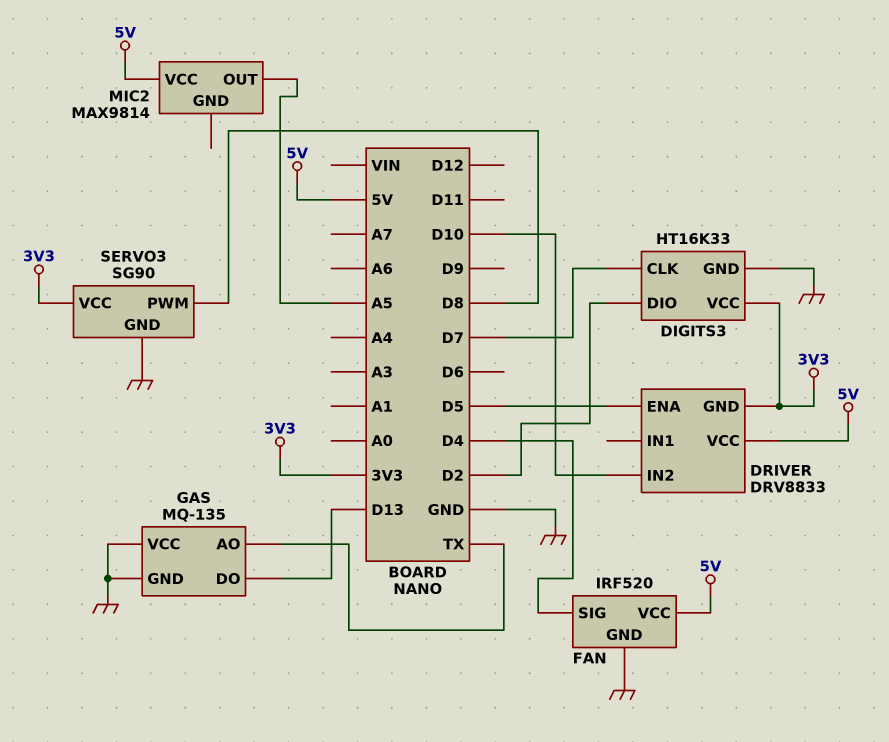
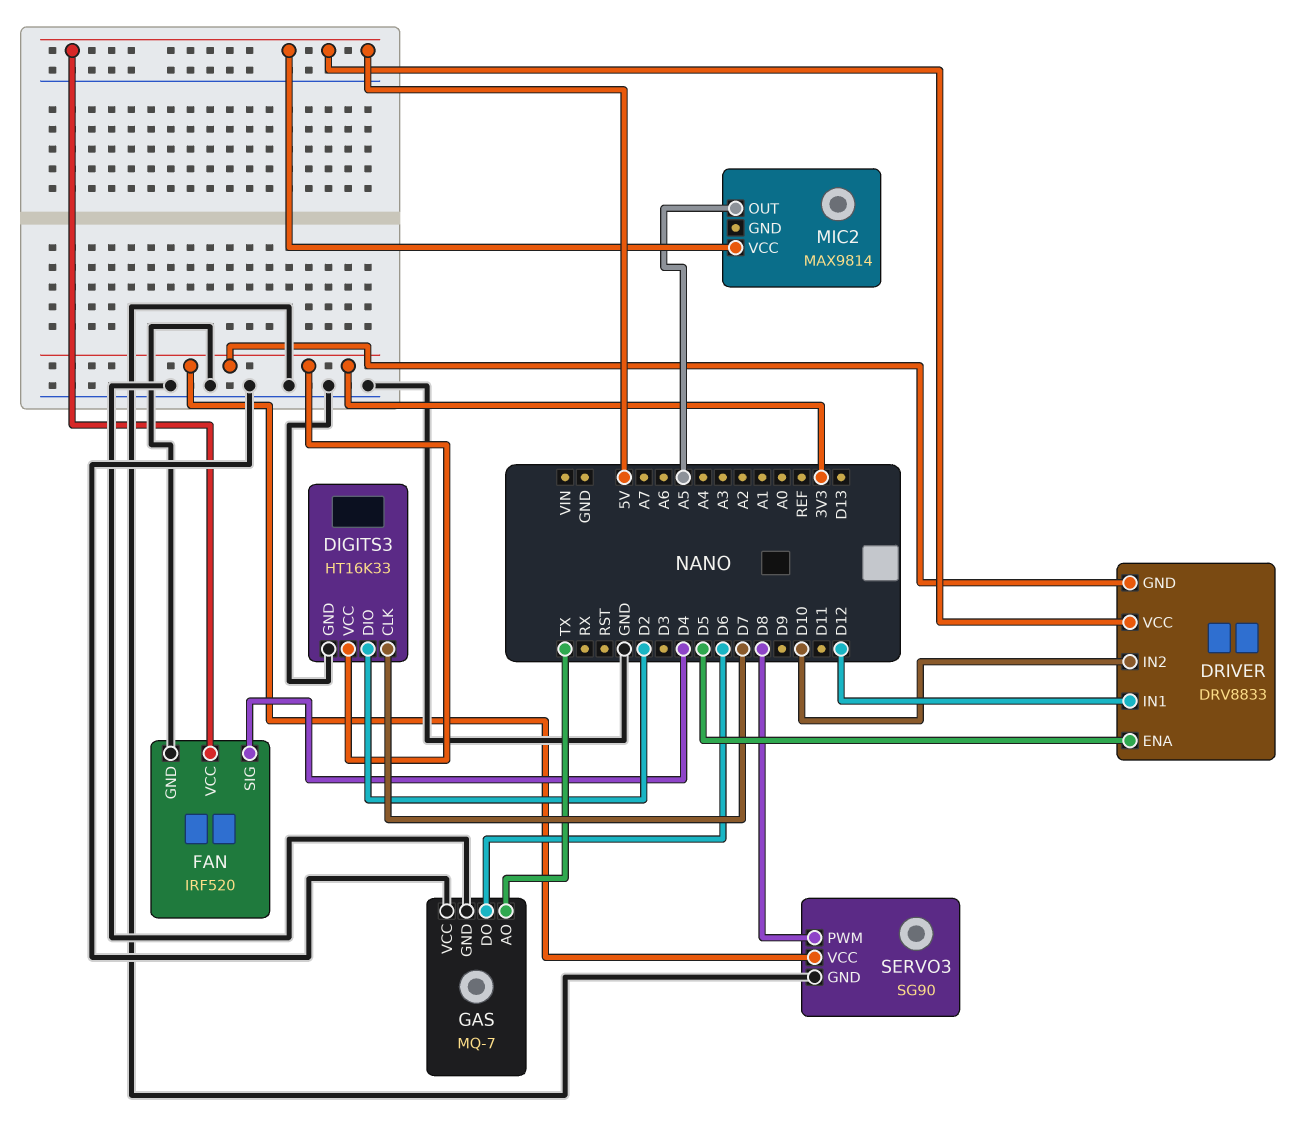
DRIVER pin IN1: none -> D12
GAS: MQ-135 -> MQ-7
GAS pin DO: D13 -> D6

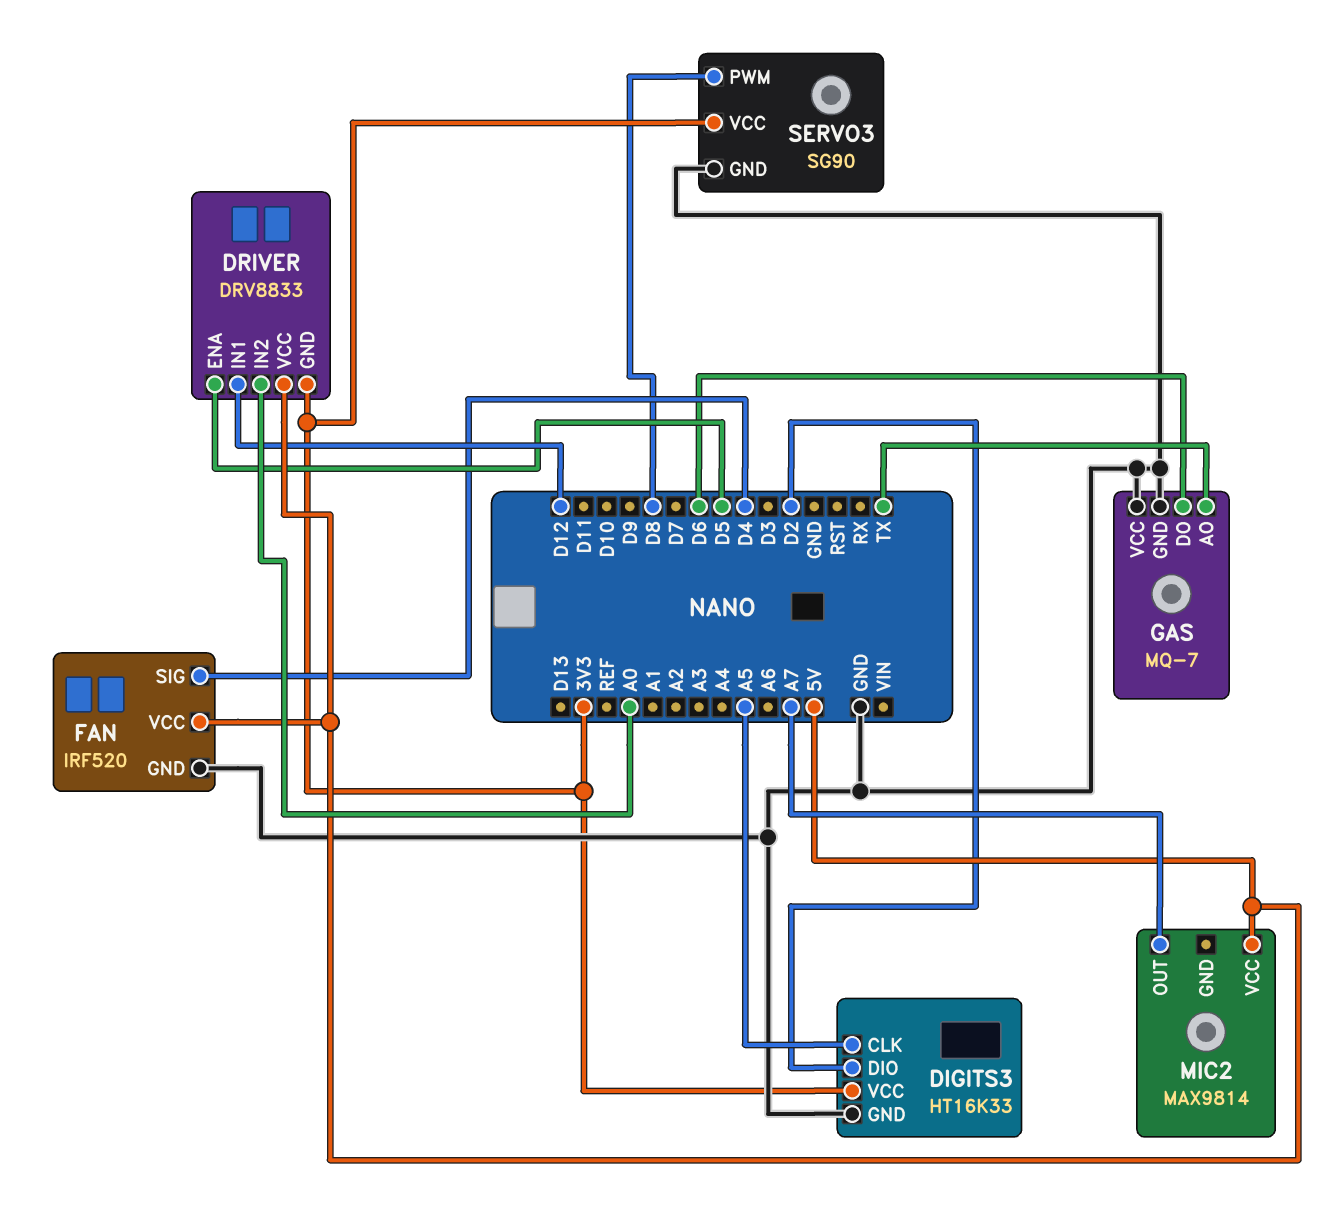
DIGITS3 pin CLK: D7 -> A5
DRIVER pin IN2: D10 -> A0
MIC2 pin OUT: A5 -> A7

